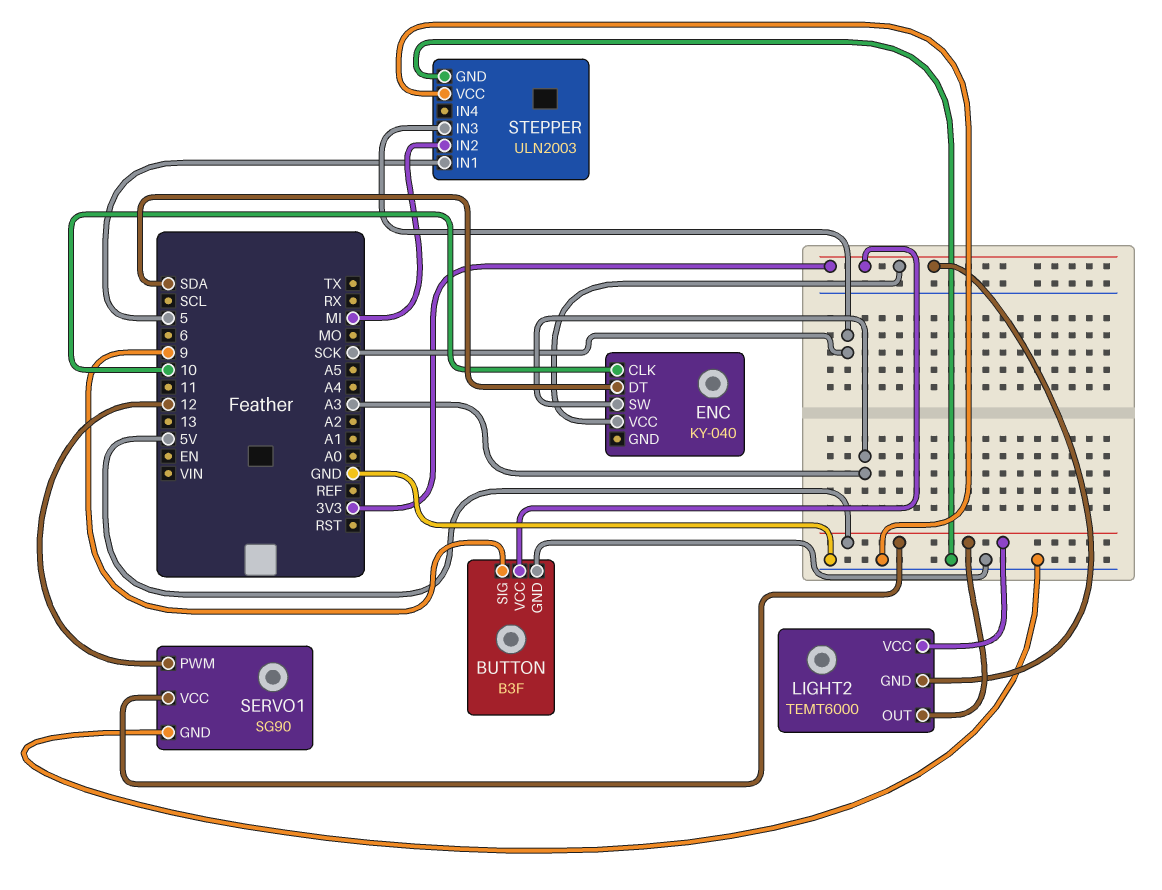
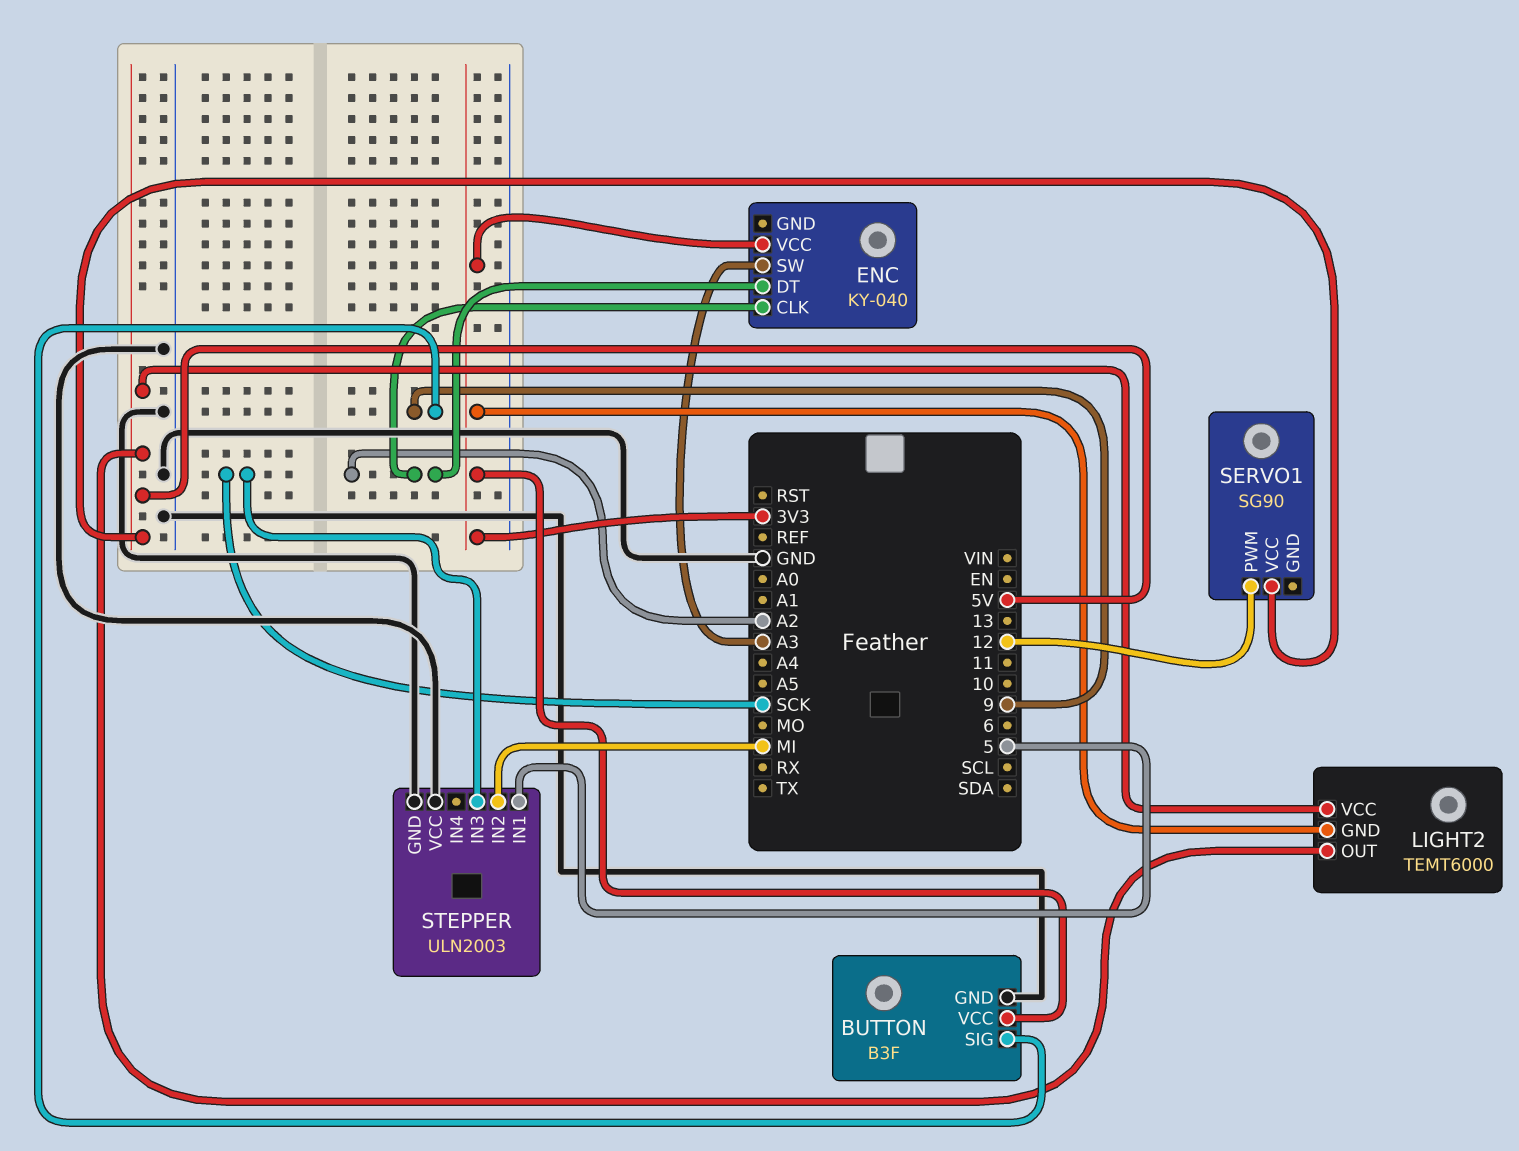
ENC pin CLK: 10 -> A2
ENC pin DT: SDA -> A2
SERVO1 pin GND: GND -> none

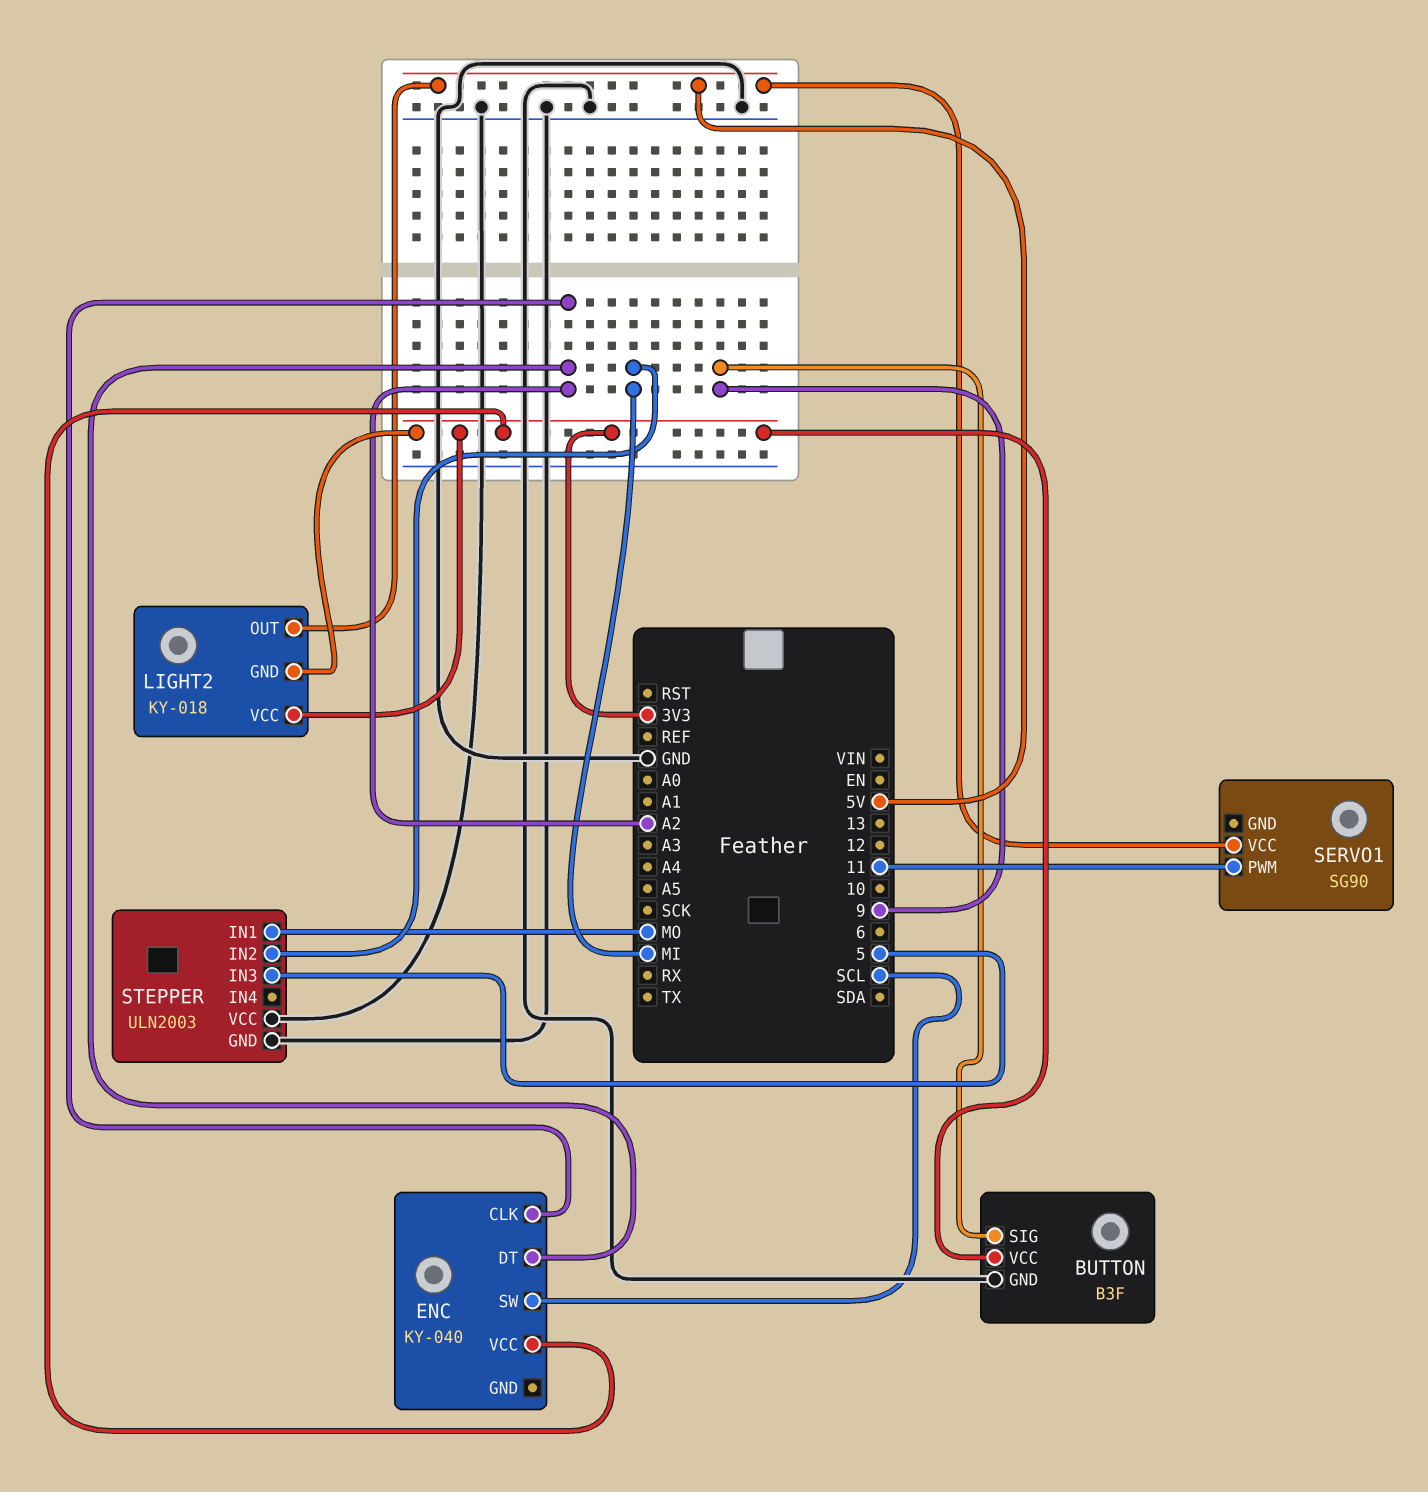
ENC pin SW: A3 -> SCL
LIGHT2: TEMT6000 -> KY-018
LIGHT2 pin VCC: 5V -> 3V3
SERVO1 pin PWM: 12 -> 11
STEPPER pin IN1: 5 -> MO
STEPPER pin IN3: SCK -> 5

